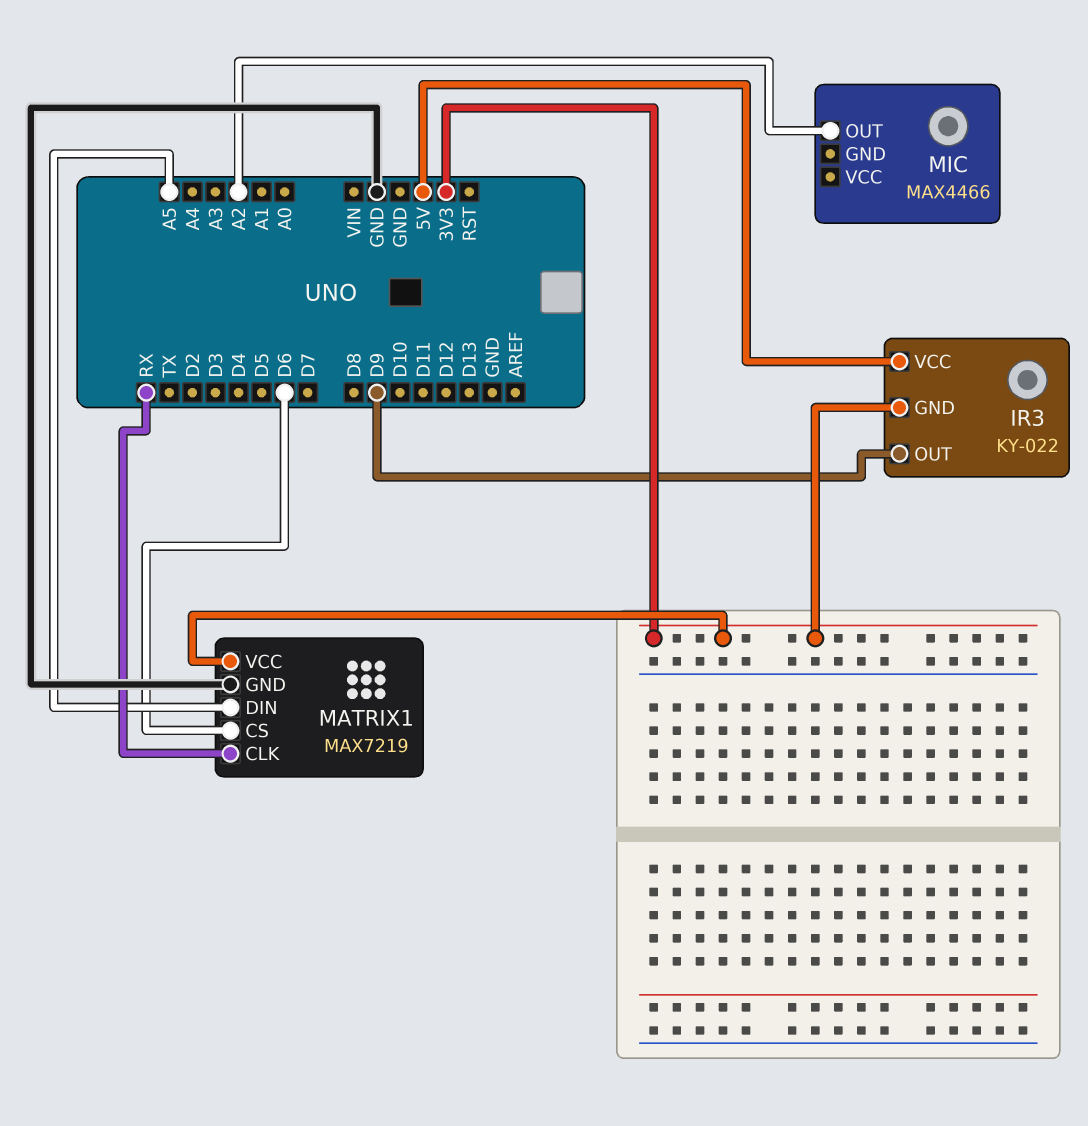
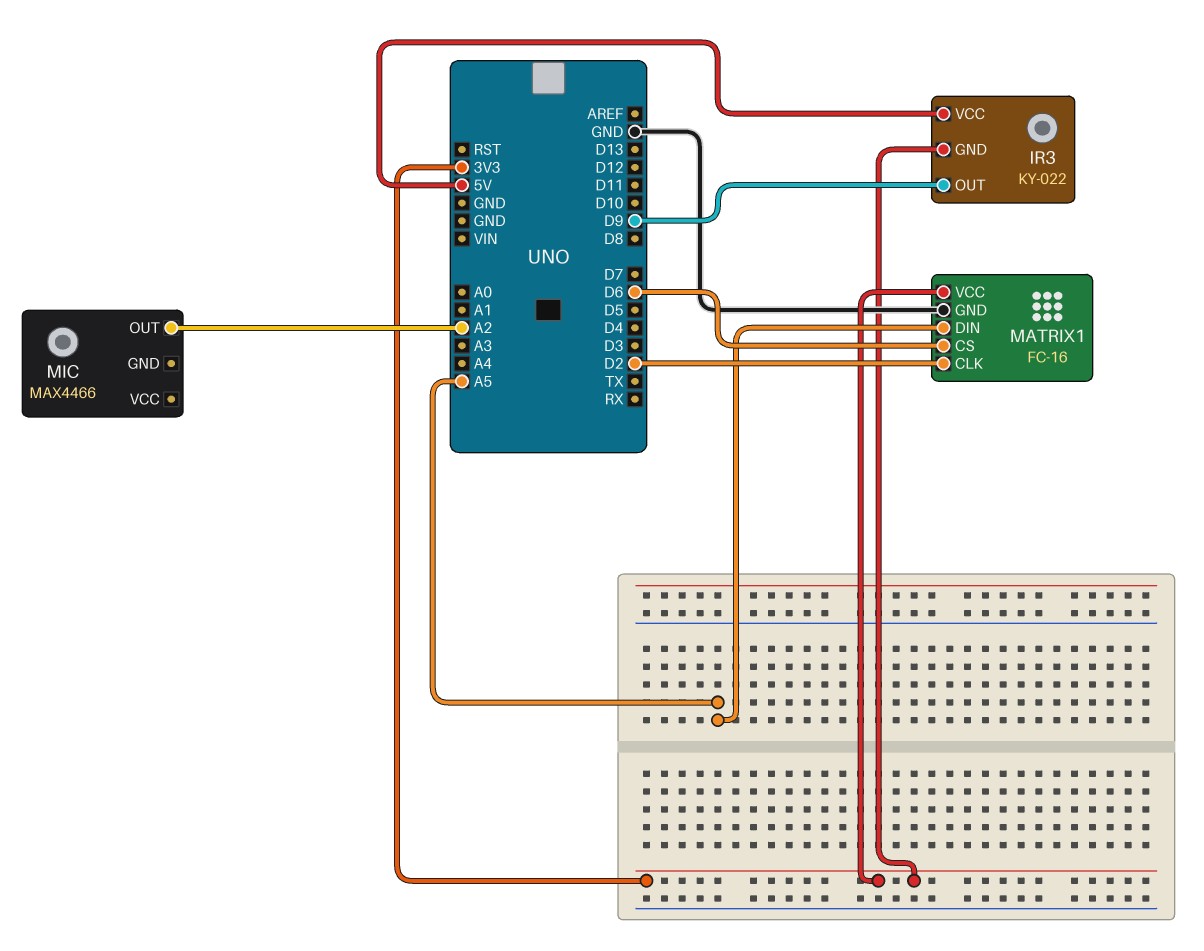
MATRIX1: MAX7219 -> FC-16
MATRIX1 pin CLK: RX -> D2

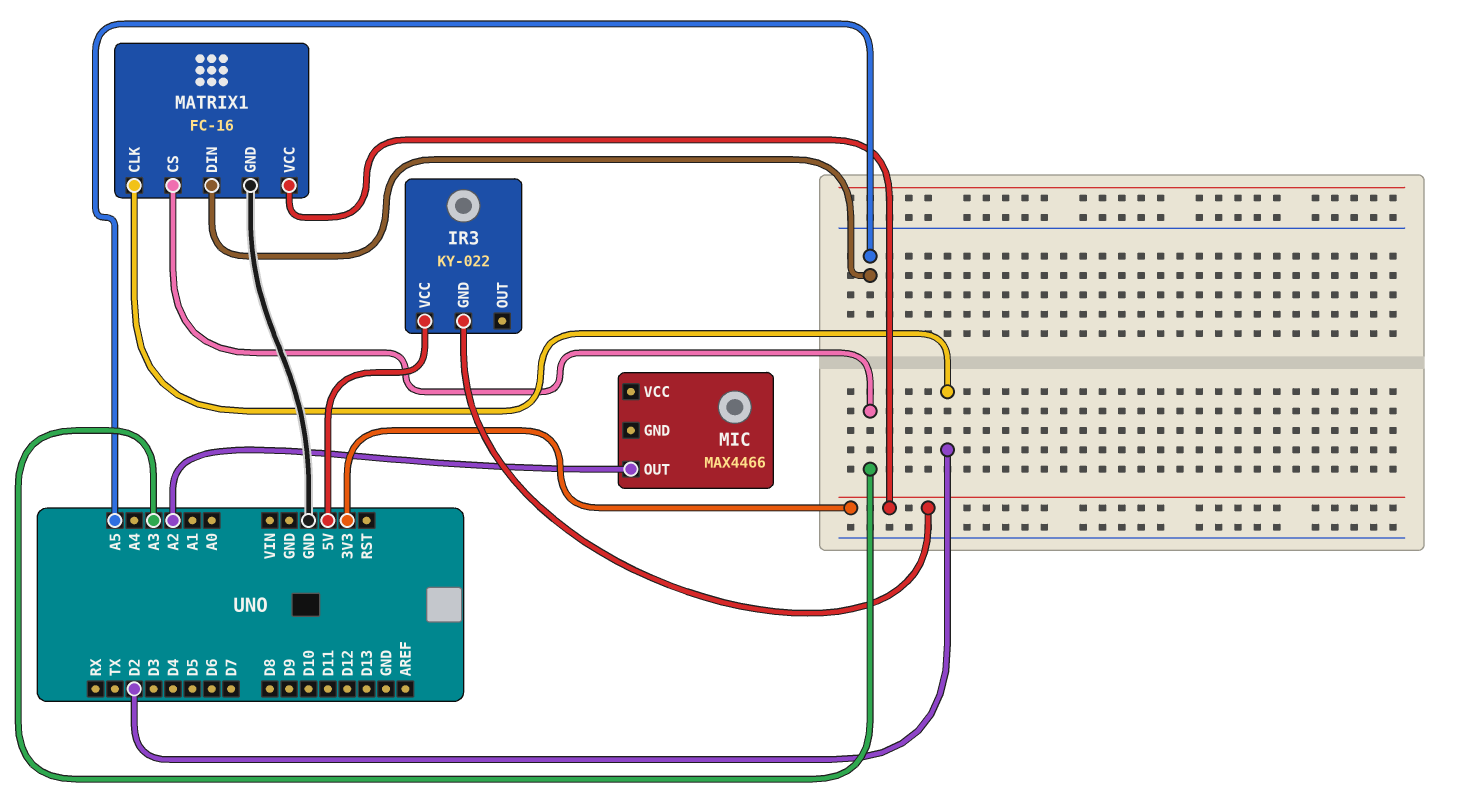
IR3 pin OUT: D9 -> none
MATRIX1 pin CS: D6 -> A3

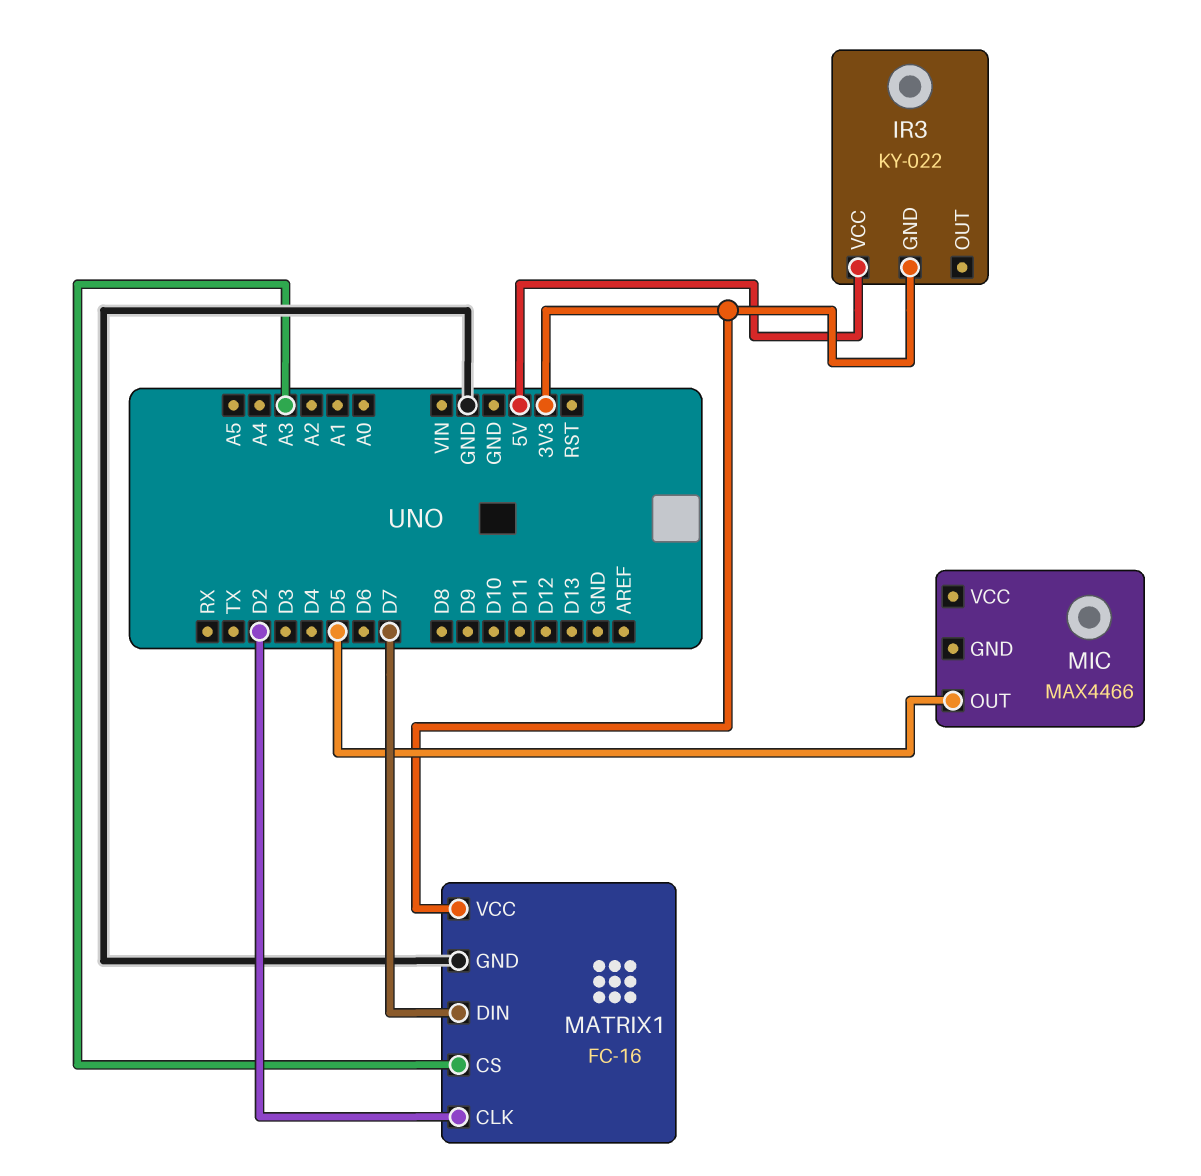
MATRIX1 pin DIN: A5 -> D7
MIC pin OUT: A2 -> D5

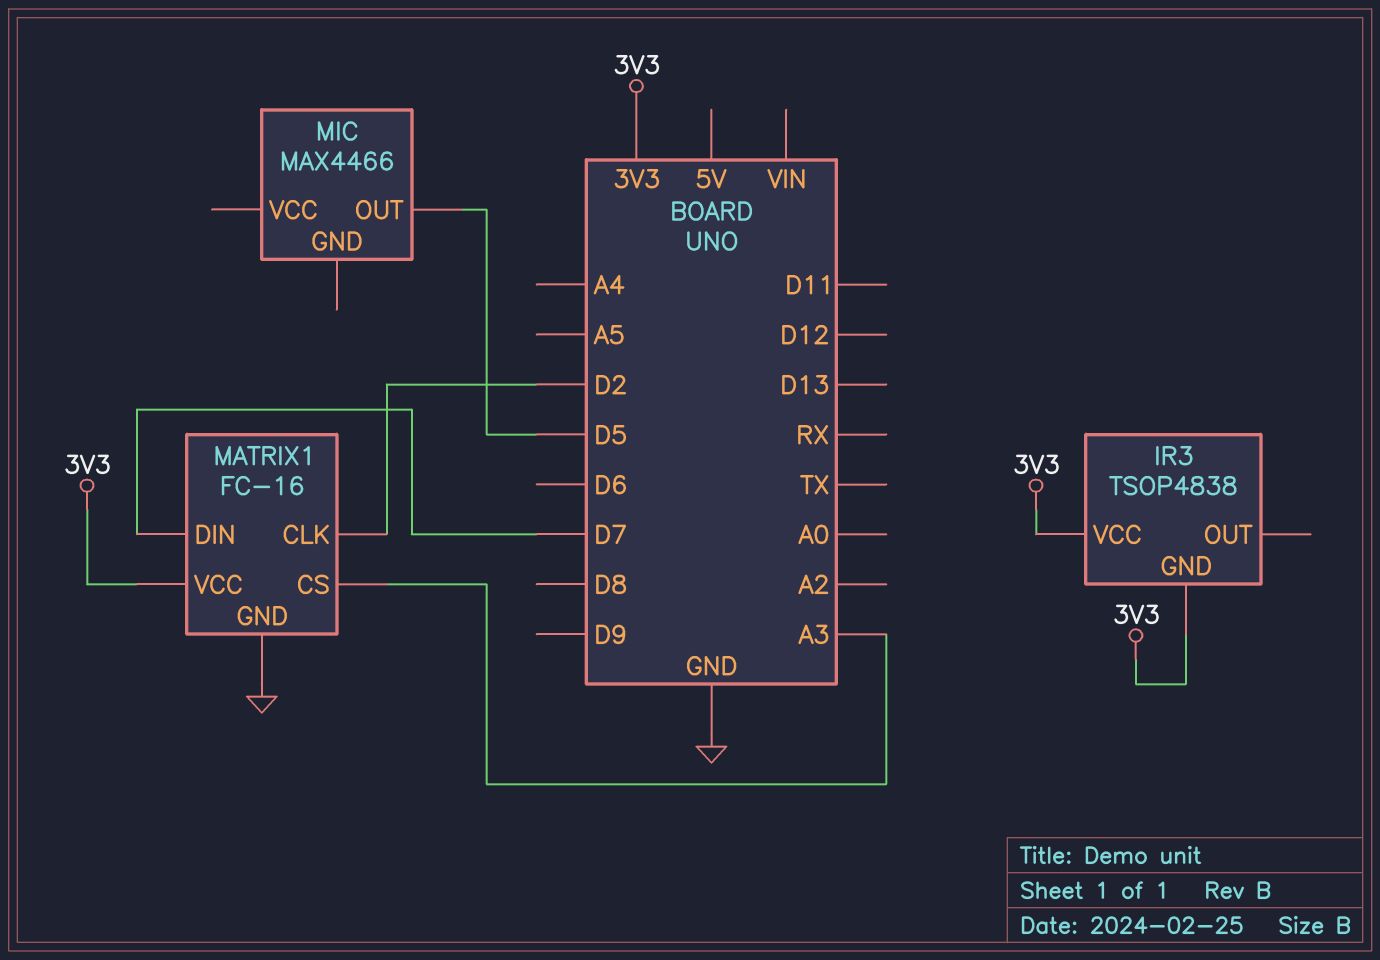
IR3: KY-022 -> TSOP4838
IR3 pin VCC: 5V -> 3V3

